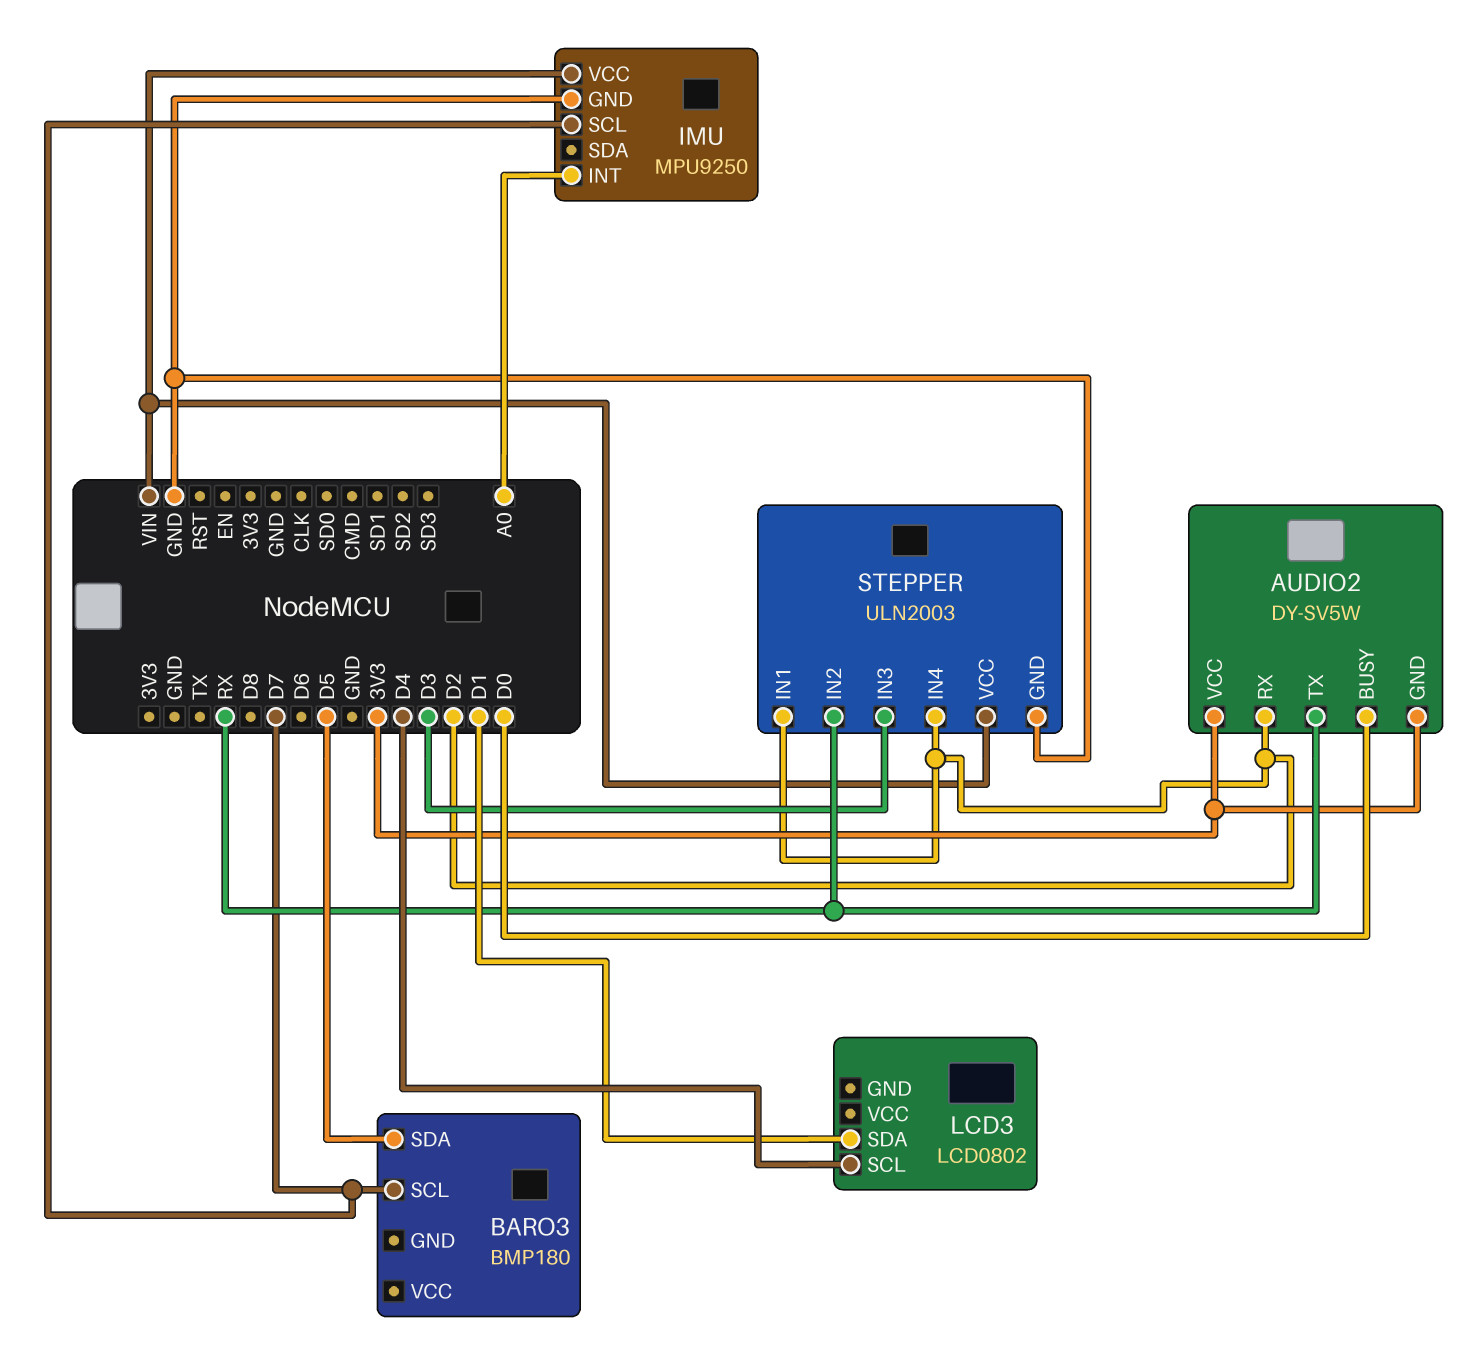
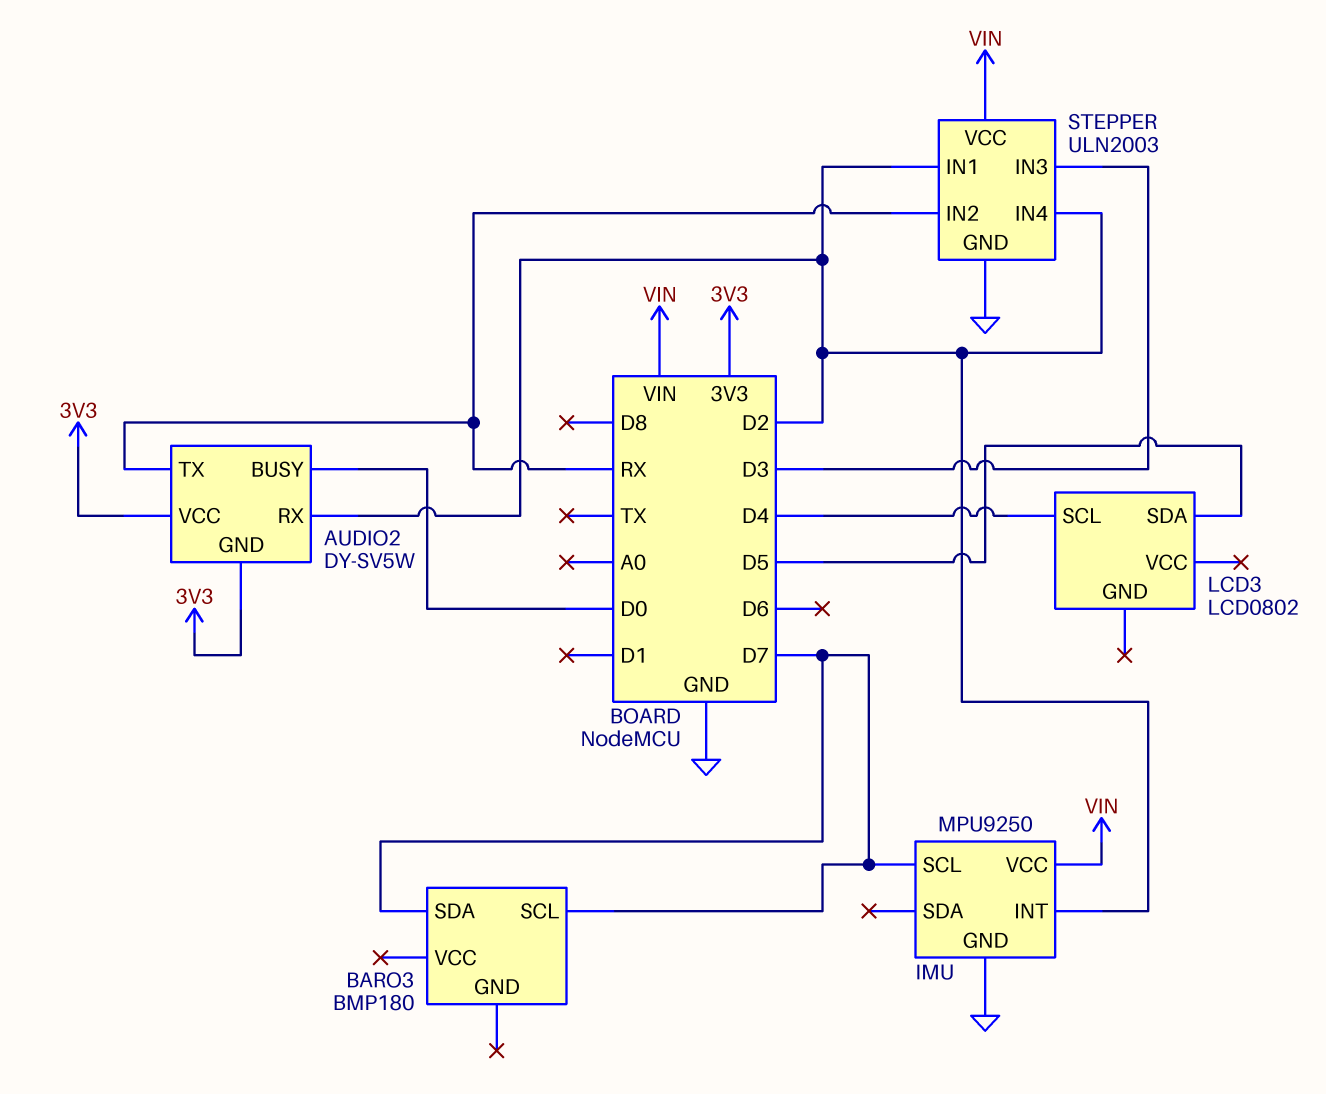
BARO3 pin SDA: D5 -> D7
IMU pin INT: A0 -> D2
LCD3 pin SDA: D1 -> D5

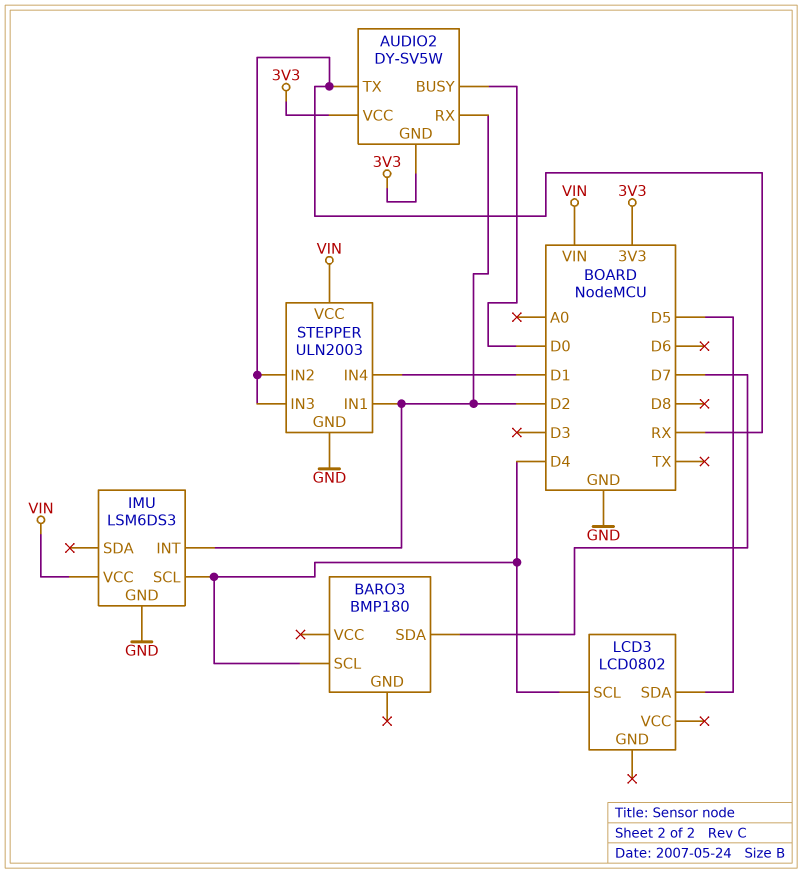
BARO3 pin SCL: D7 -> D4
IMU: MPU9250 -> LSM6DS3
IMU pin SCL: D7 -> D4
STEPPER pin IN3: D3 -> RX
STEPPER pin IN4: D2 -> D1

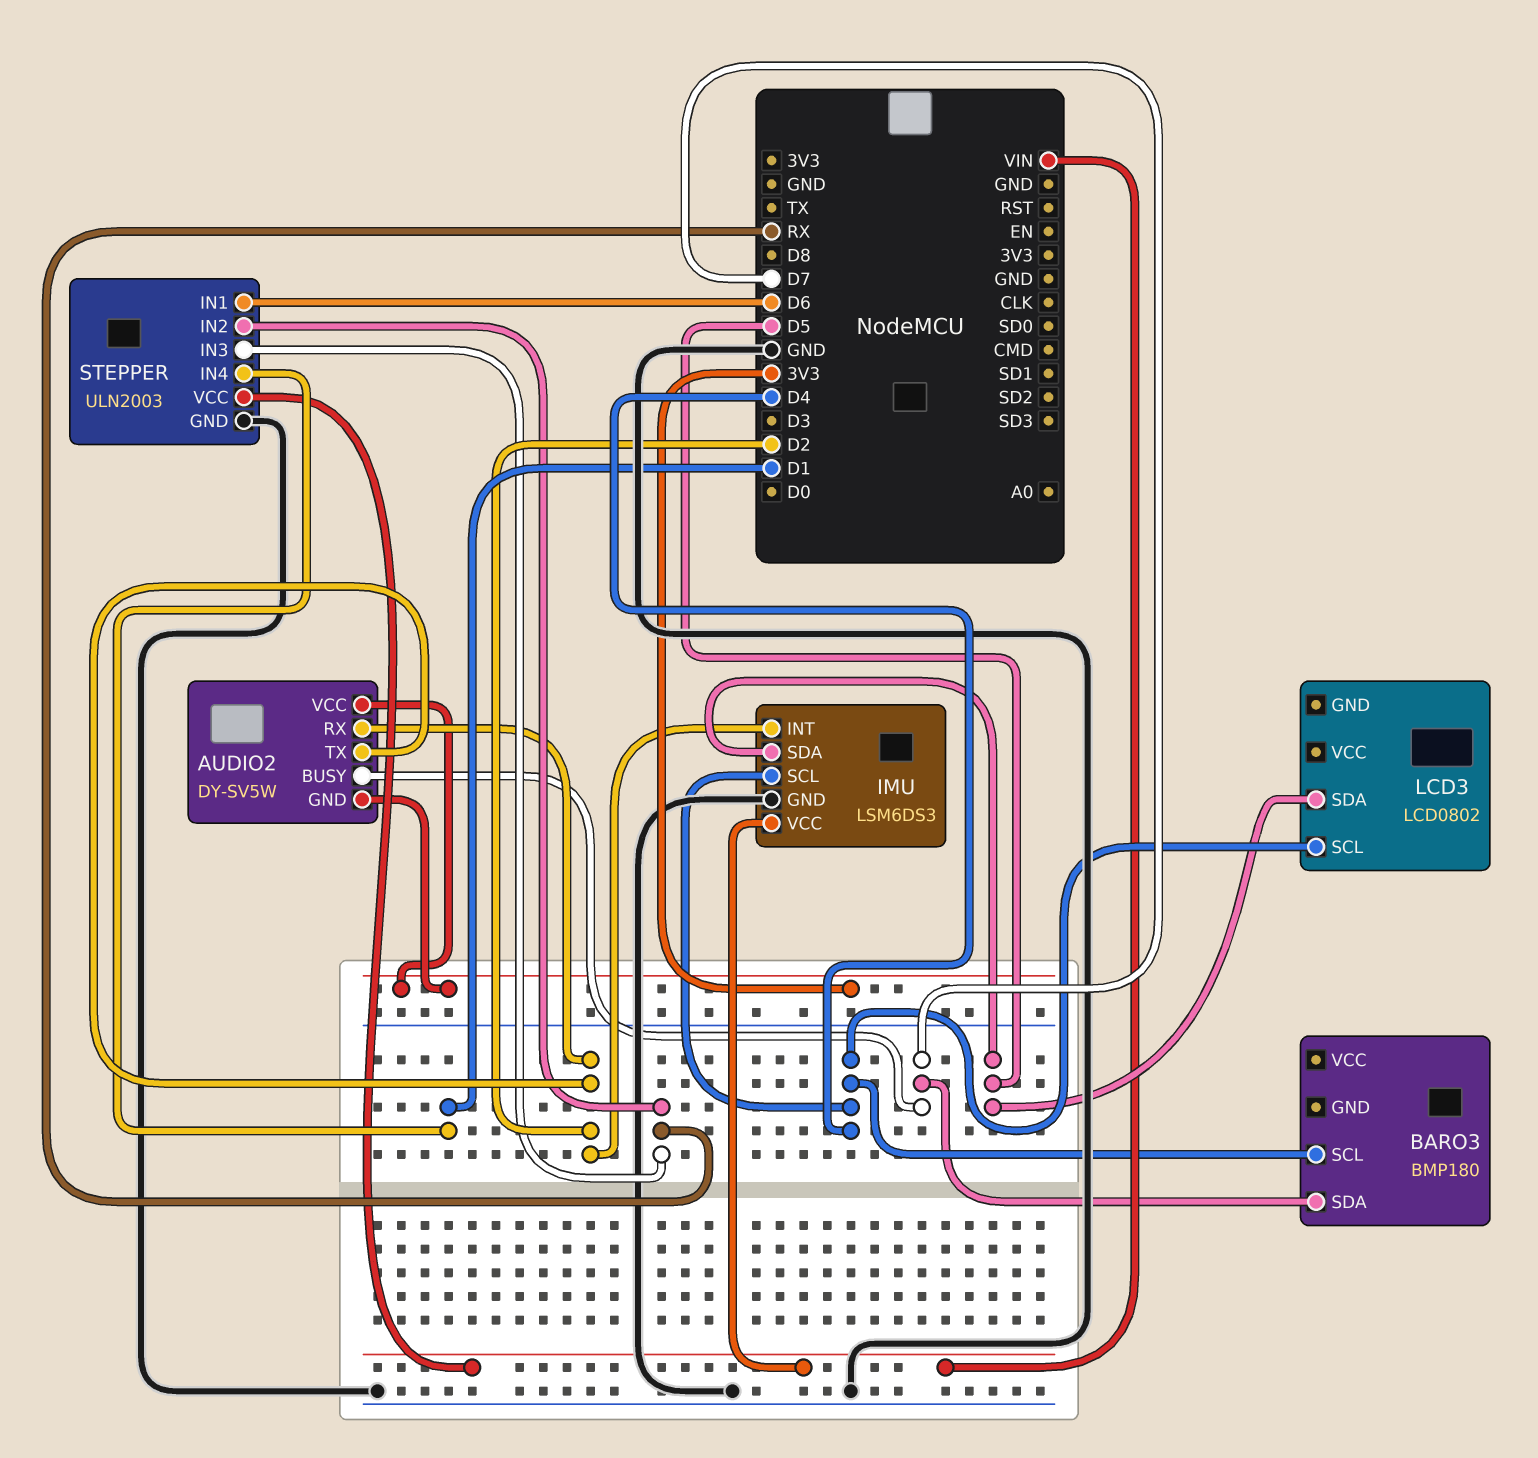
AUDIO2 pin BUSY: D0 -> D7
AUDIO2 pin TX: RX -> D2
IMU pin SDA: none -> D5
STEPPER pin IN1: D2 -> D6

